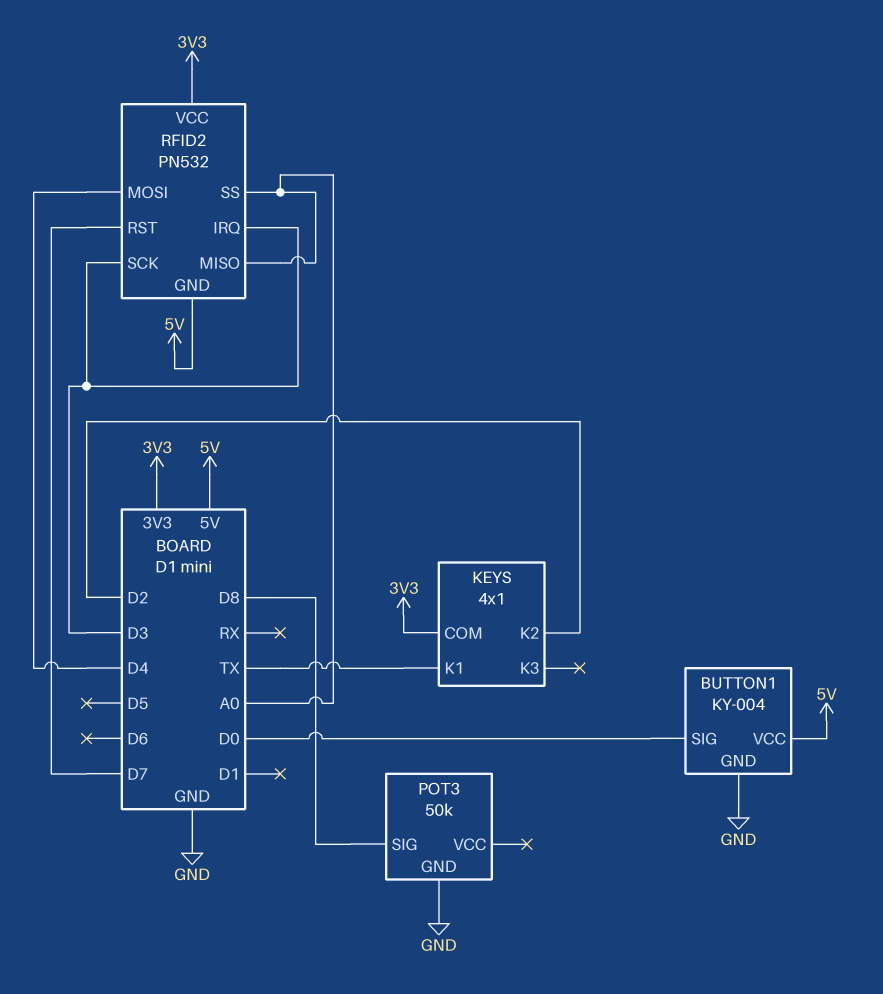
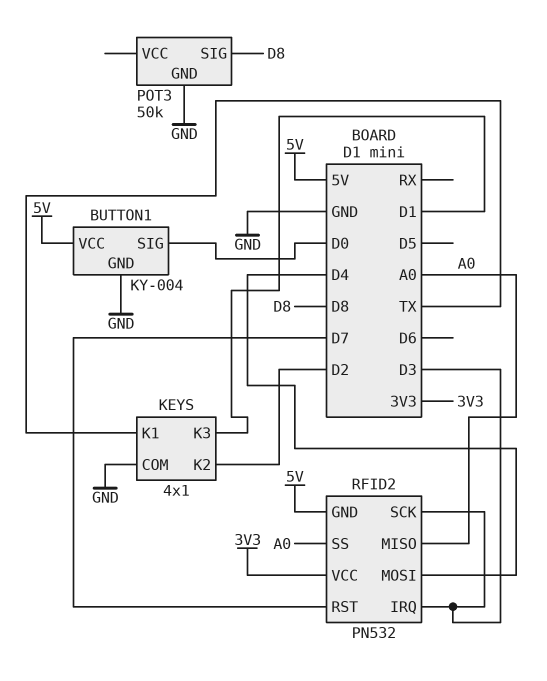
KEYS pin COM: 3V3 -> GND
KEYS pin K3: none -> D1

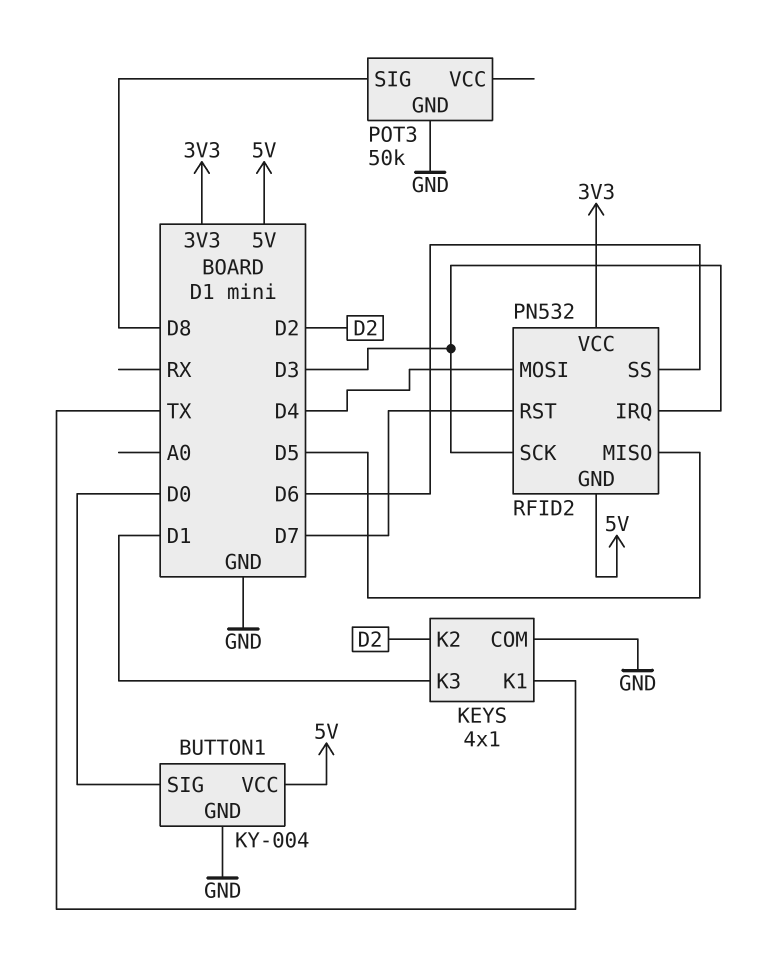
RFID2 pin MISO: A0 -> D5
RFID2 pin SS: A0 -> D6

